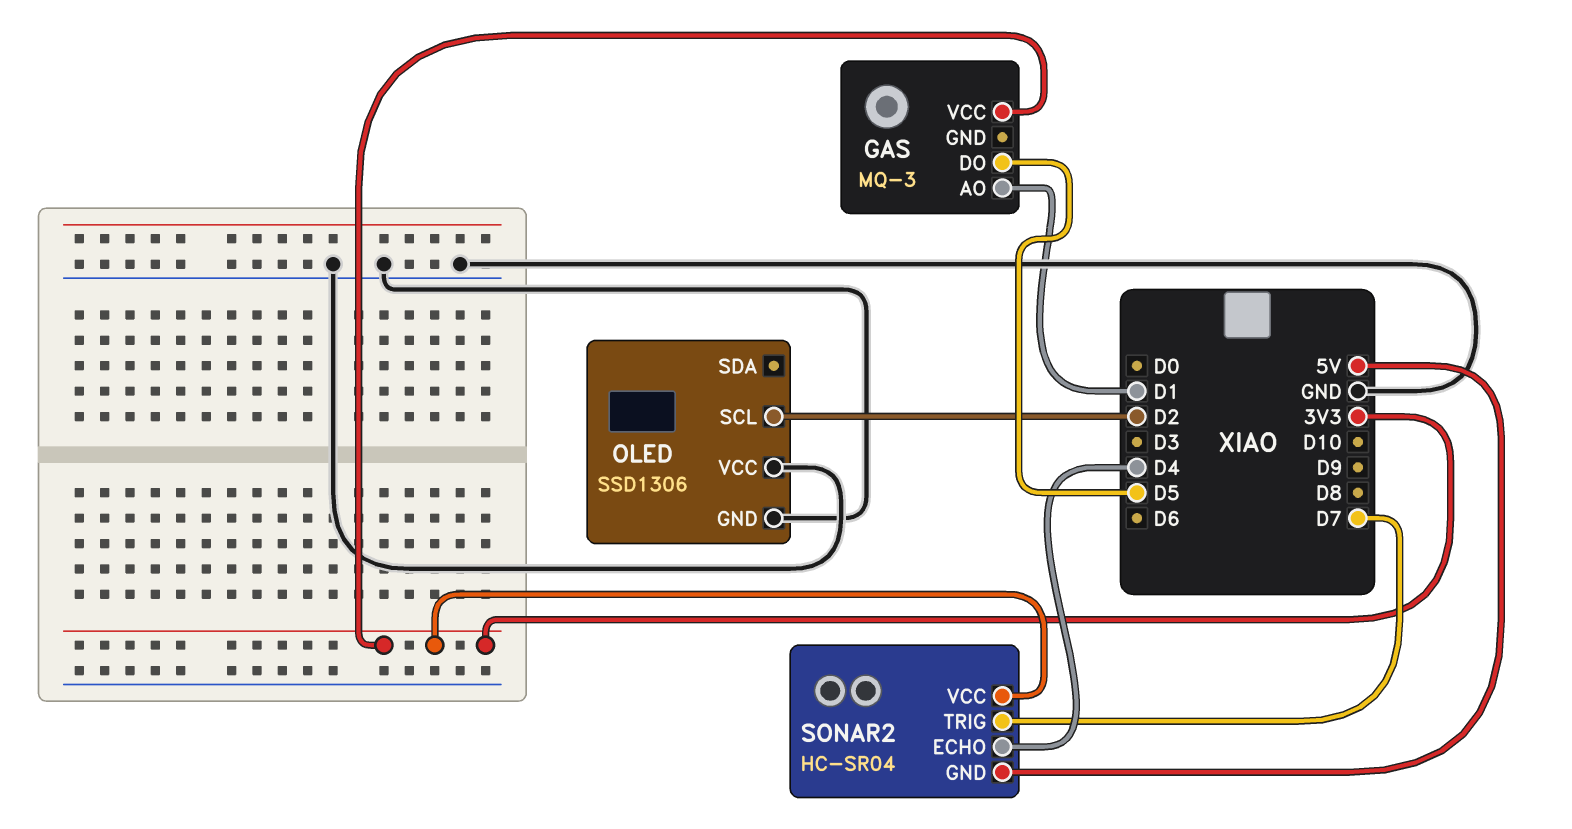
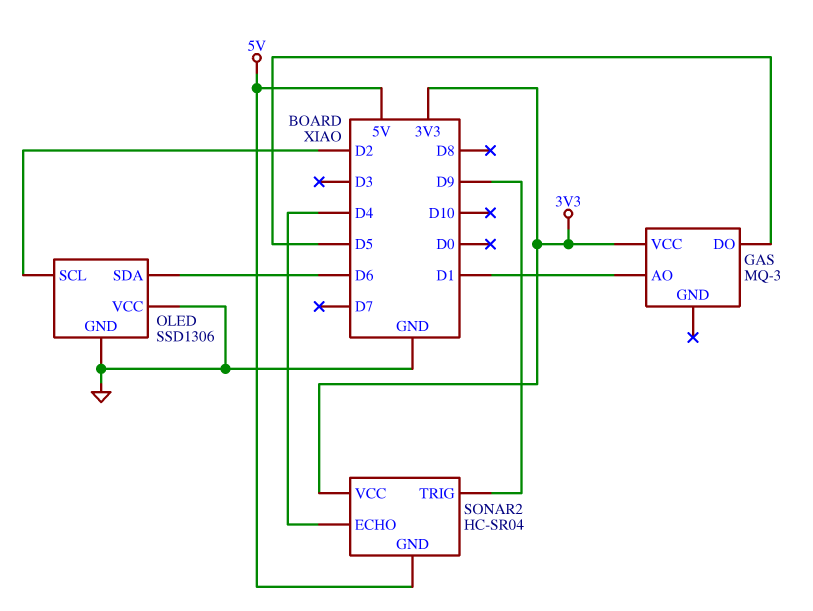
OLED pin SDA: none -> D6
SONAR2 pin TRIG: D7 -> D9

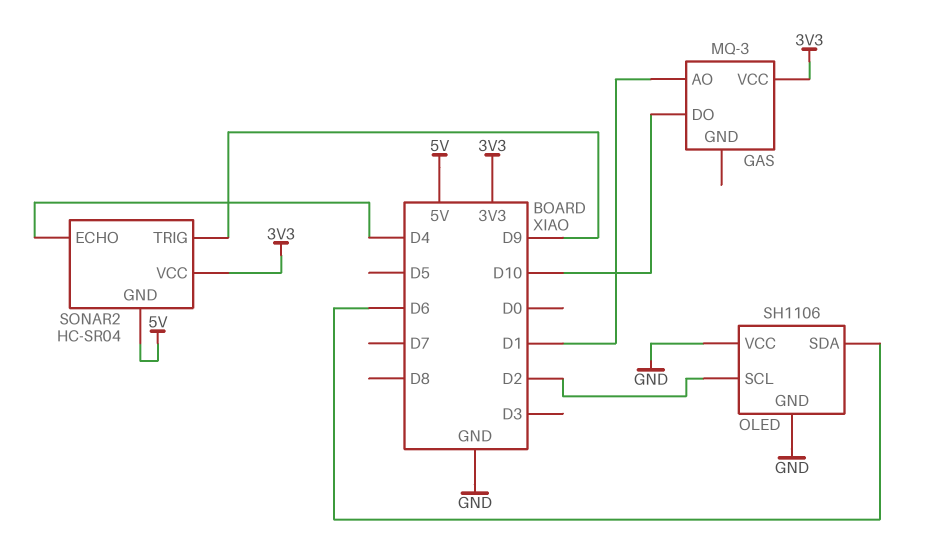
GAS pin DO: D5 -> D10
OLED: SSD1306 -> SH1106

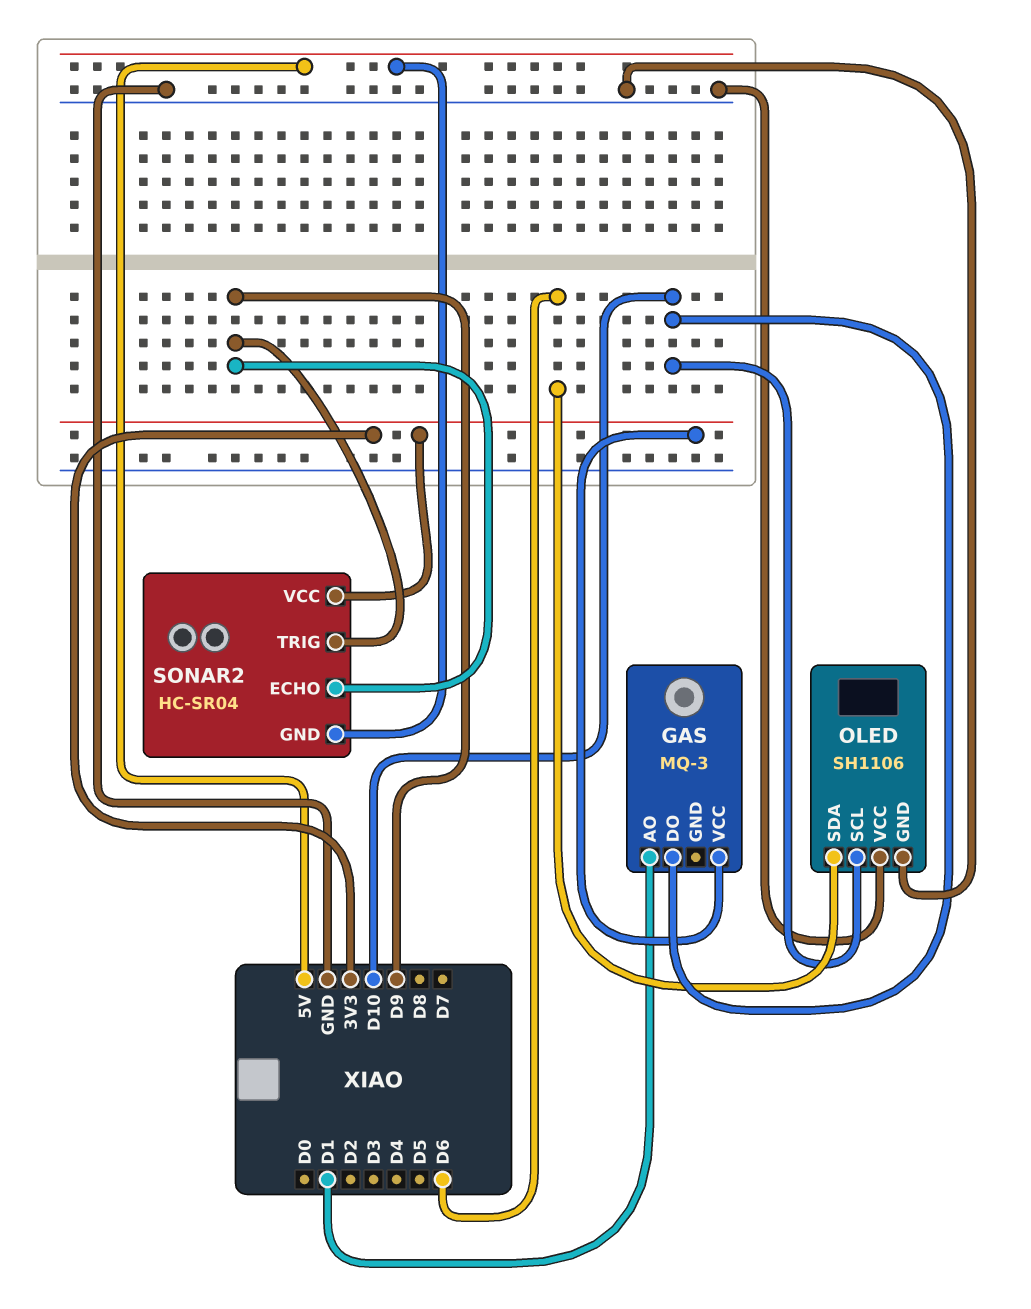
OLED pin SCL: D2 -> D10
SONAR2 pin ECHO: D4 -> D9

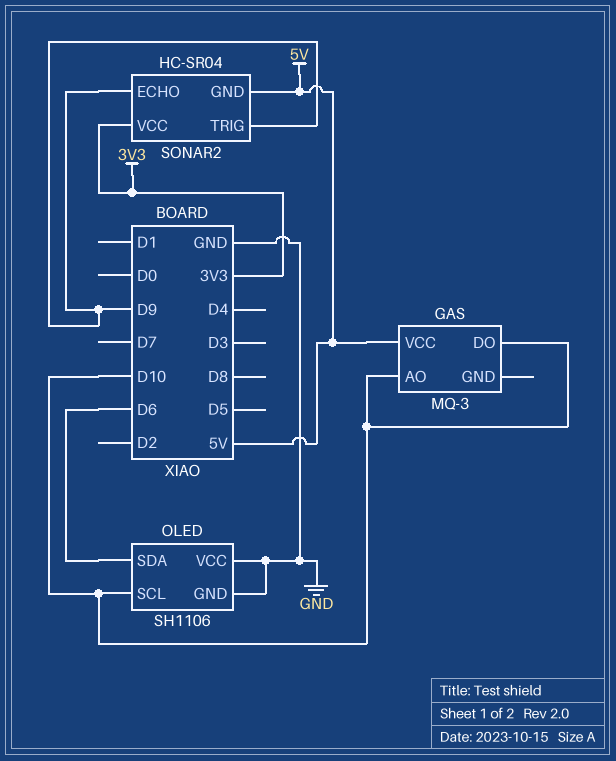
GAS pin AO: D1 -> D10
GAS pin VCC: 3V3 -> 5V

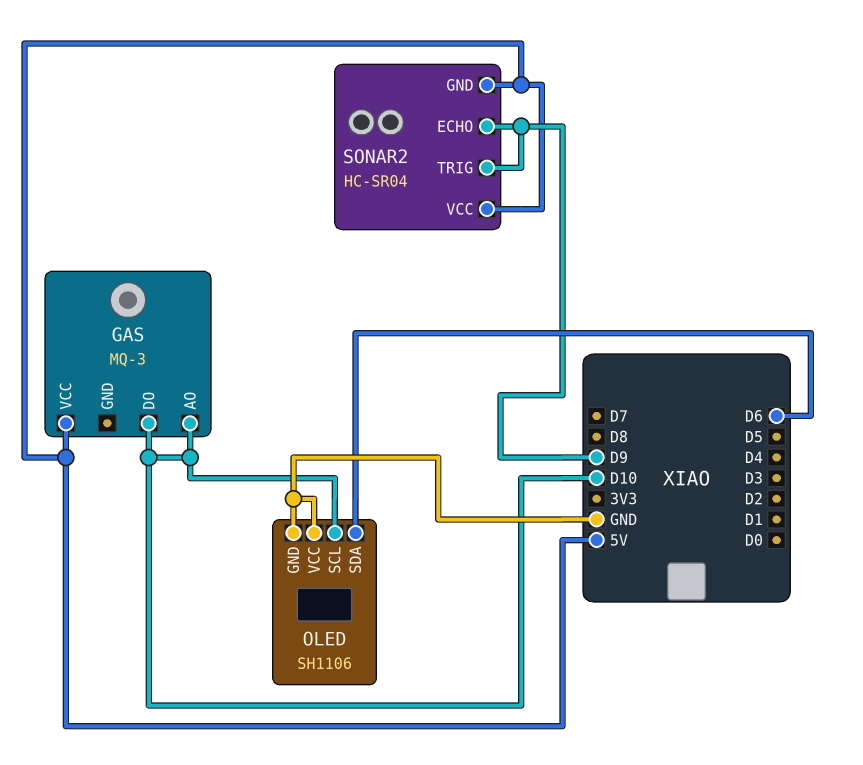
SONAR2 pin VCC: 3V3 -> 5V

